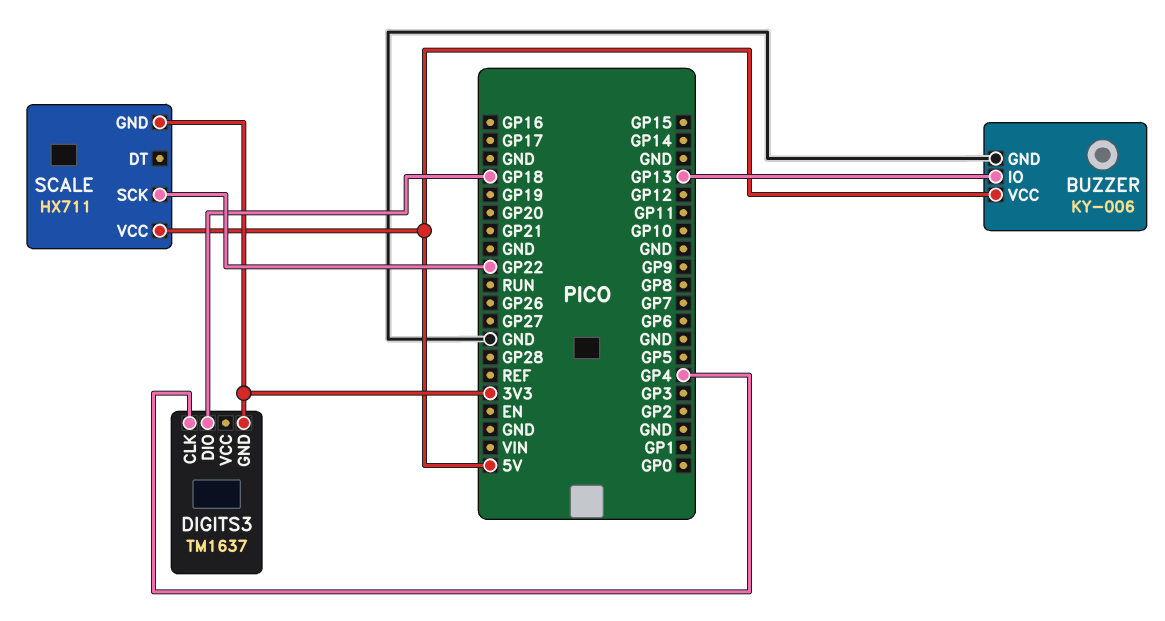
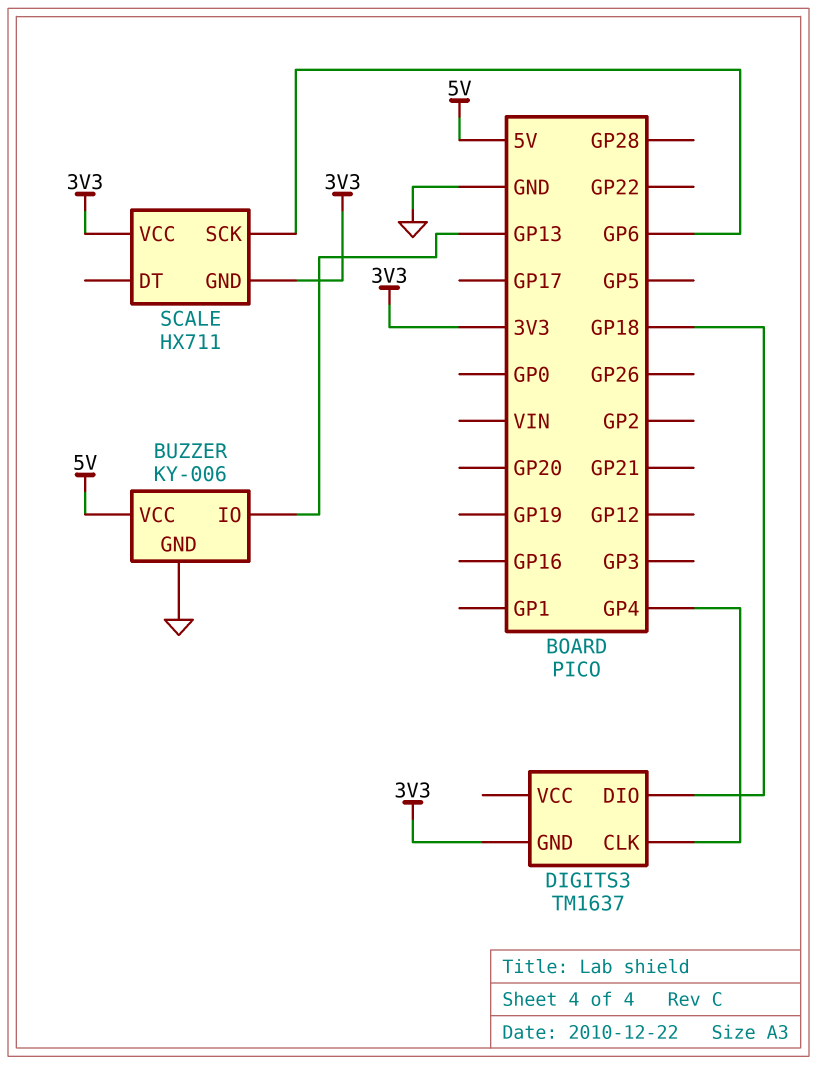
SCALE pin SCK: GP22 -> GP6
SCALE pin VCC: 5V -> 3V3

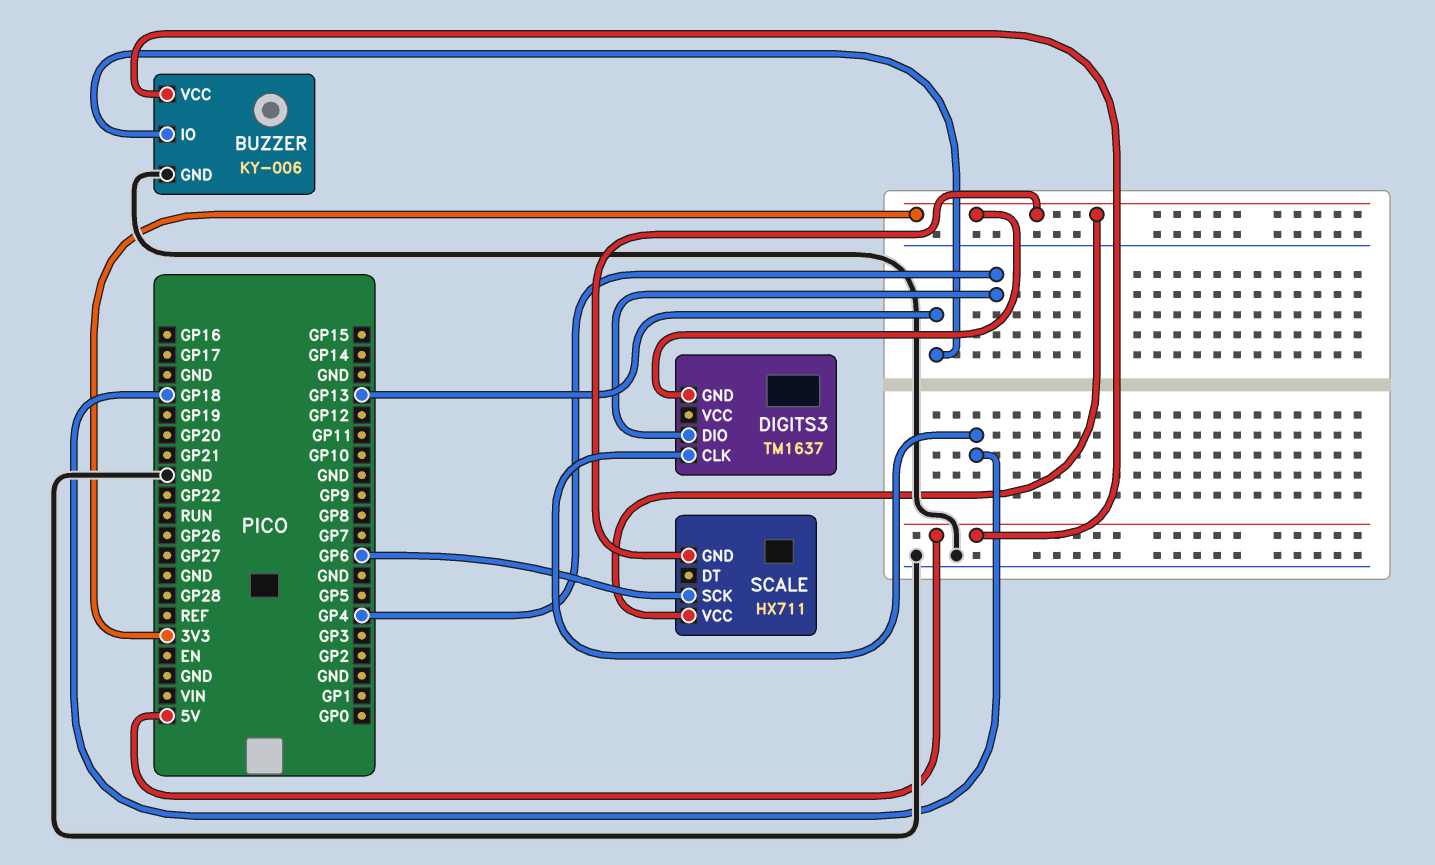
DIGITS3 pin CLK: GP4 -> GP18
DIGITS3 pin DIO: GP18 -> GP4

